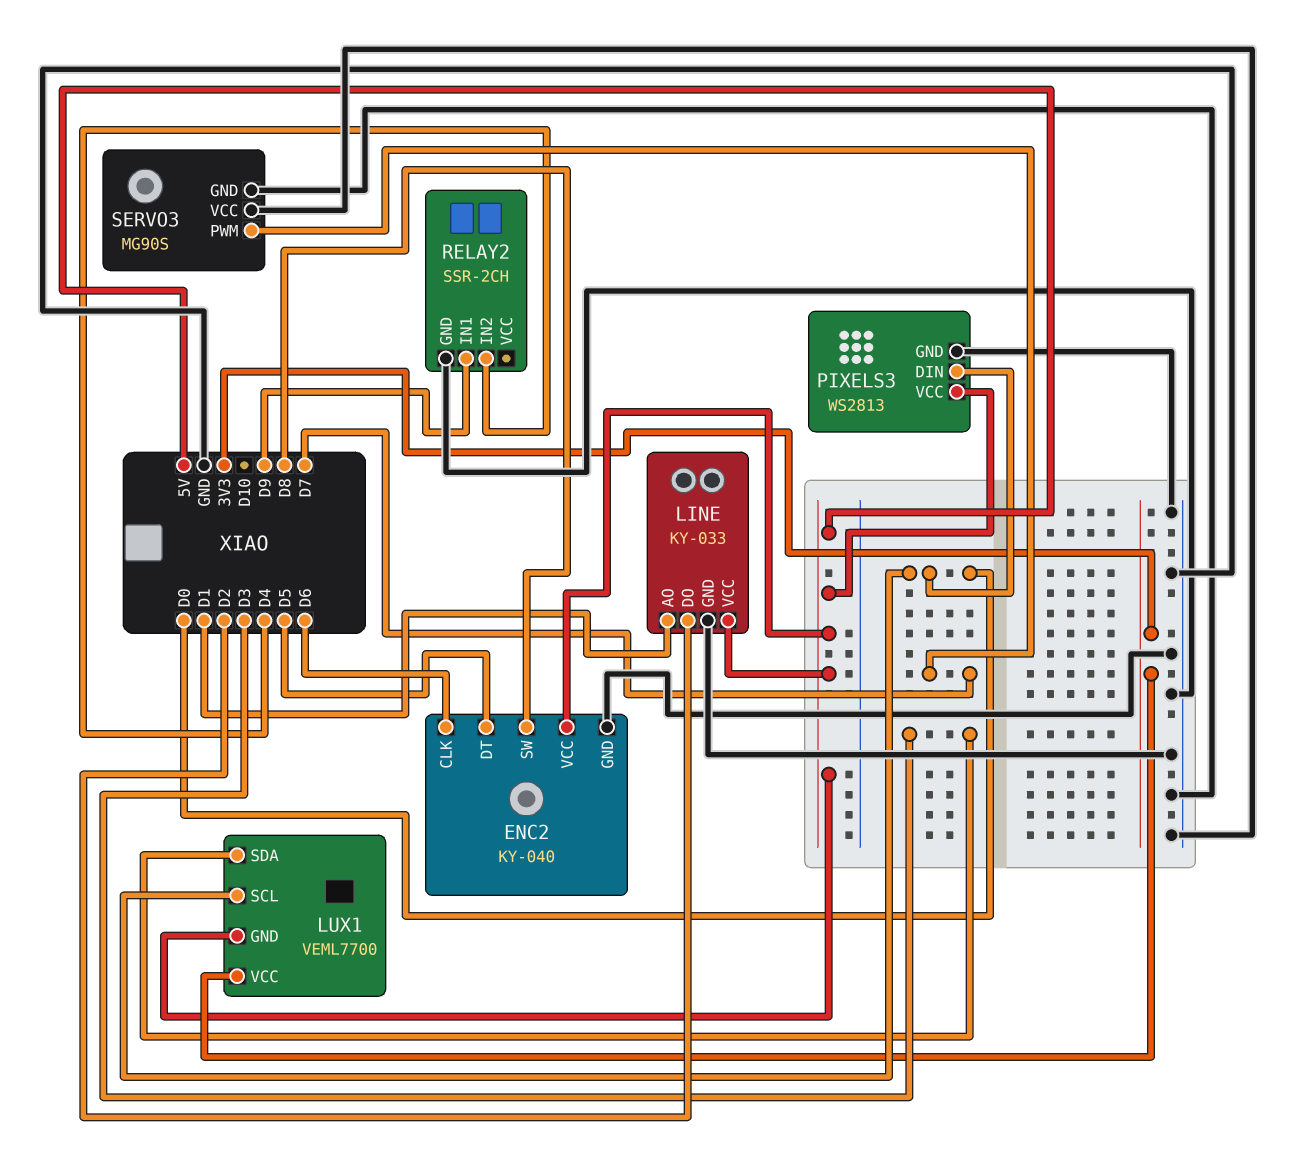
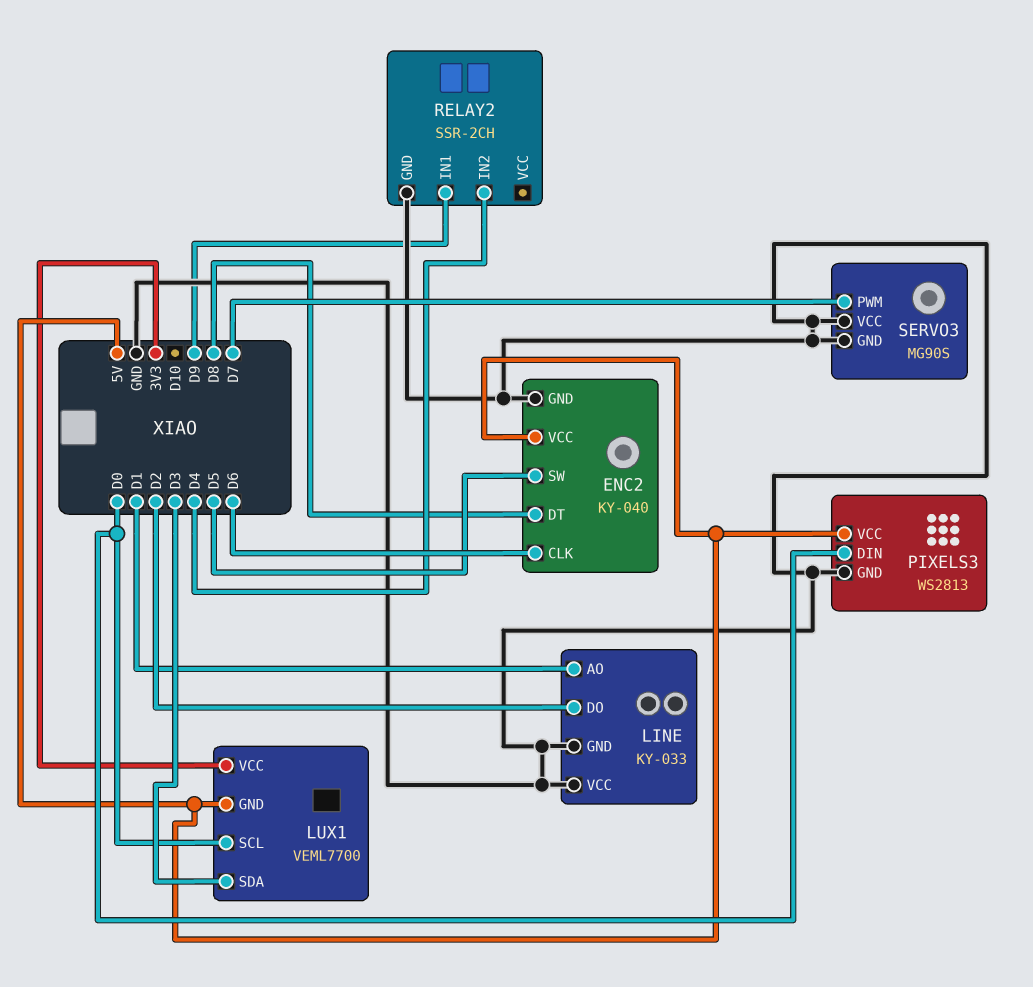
ENC2 pin DT: D5 -> D8
ENC2 pin SW: D8 -> D5
LINE pin VCC: 5V -> GND

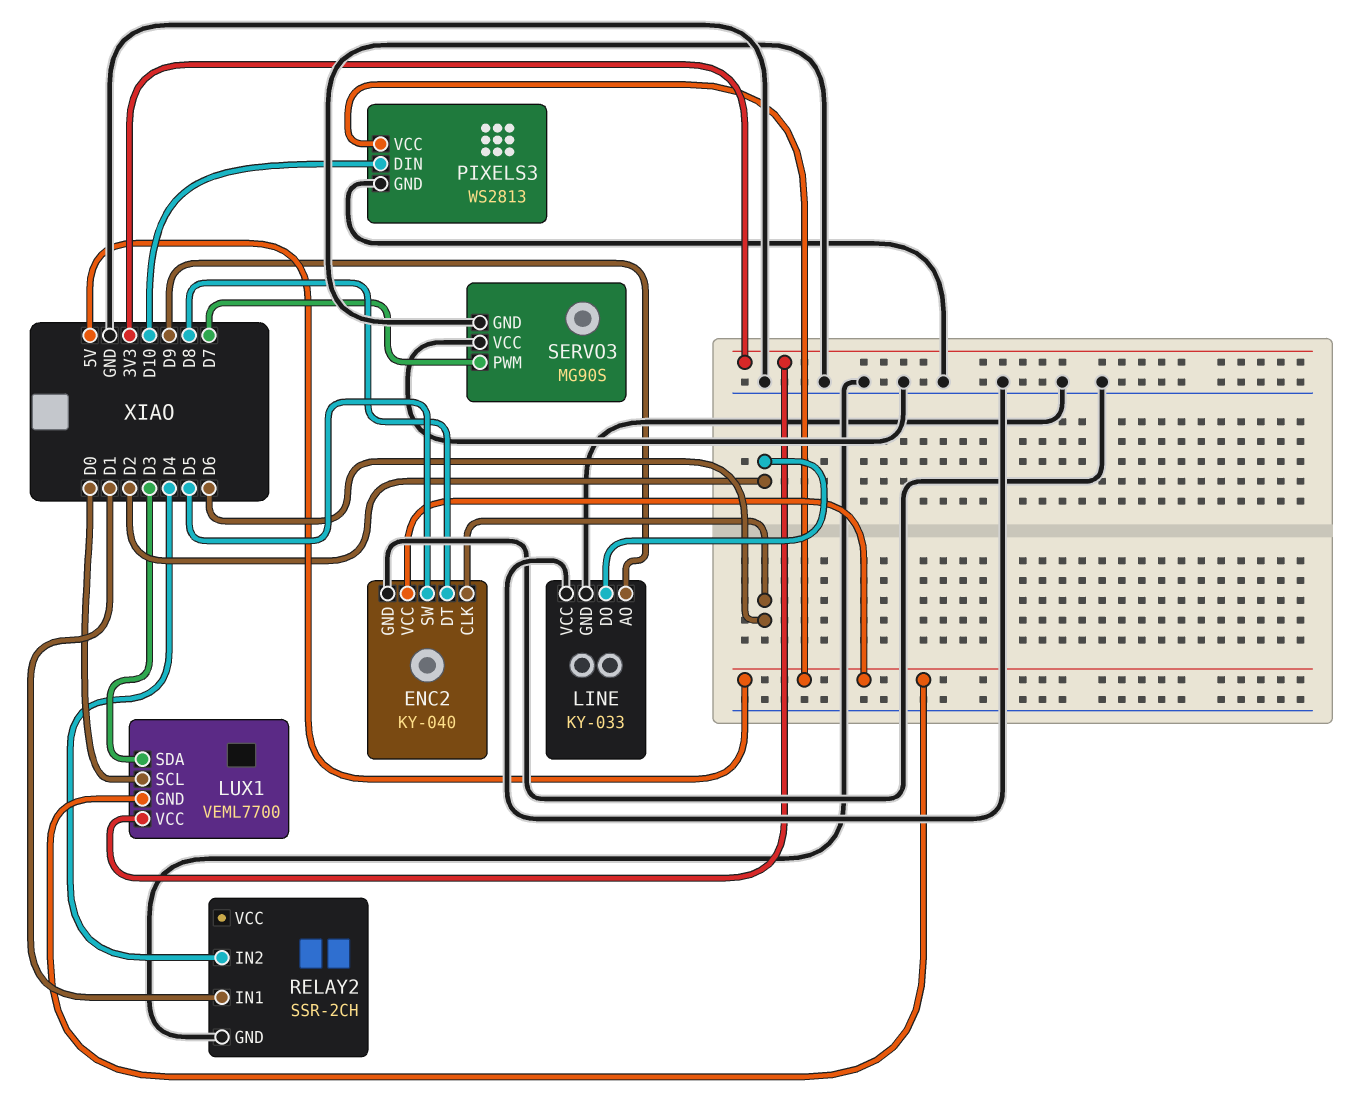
LINE pin AO: D1 -> D9
PIXELS3 pin DIN: D0 -> D10
RELAY2 pin IN1: D9 -> D1

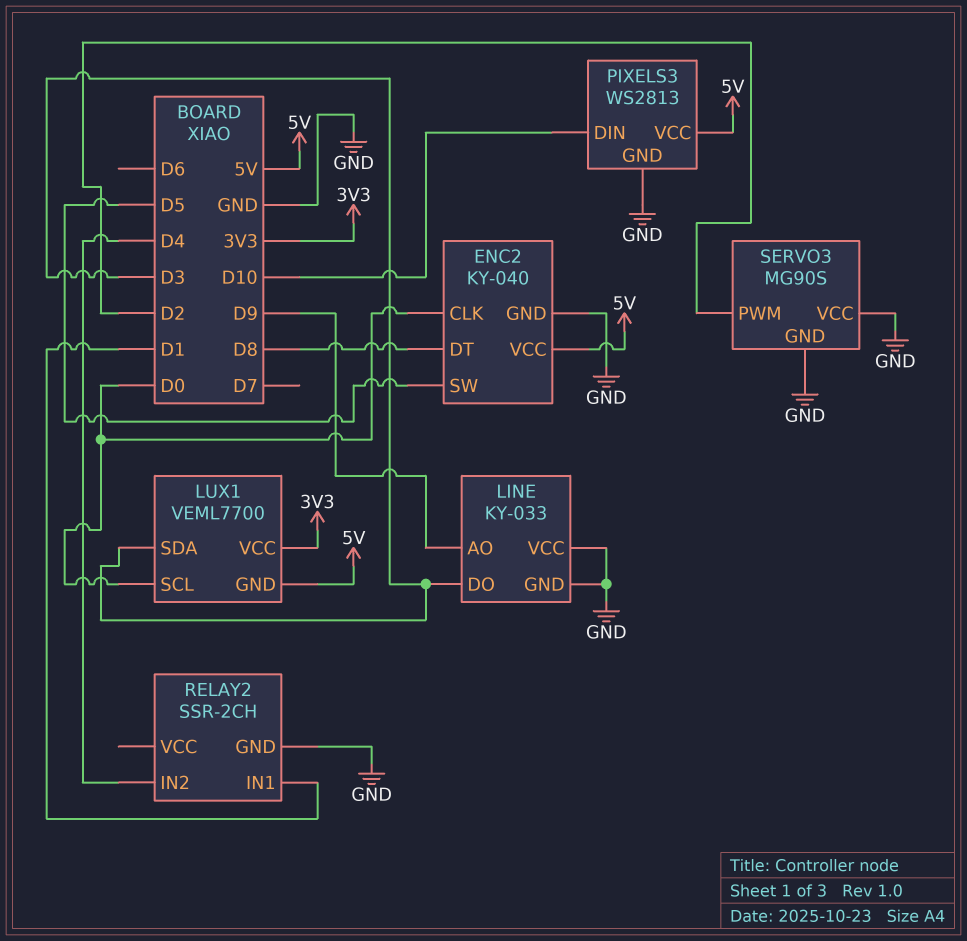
ENC2 pin CLK: D6 -> D0
LINE pin DO: D2 -> D3
SERVO3 pin PWM: D7 -> D2

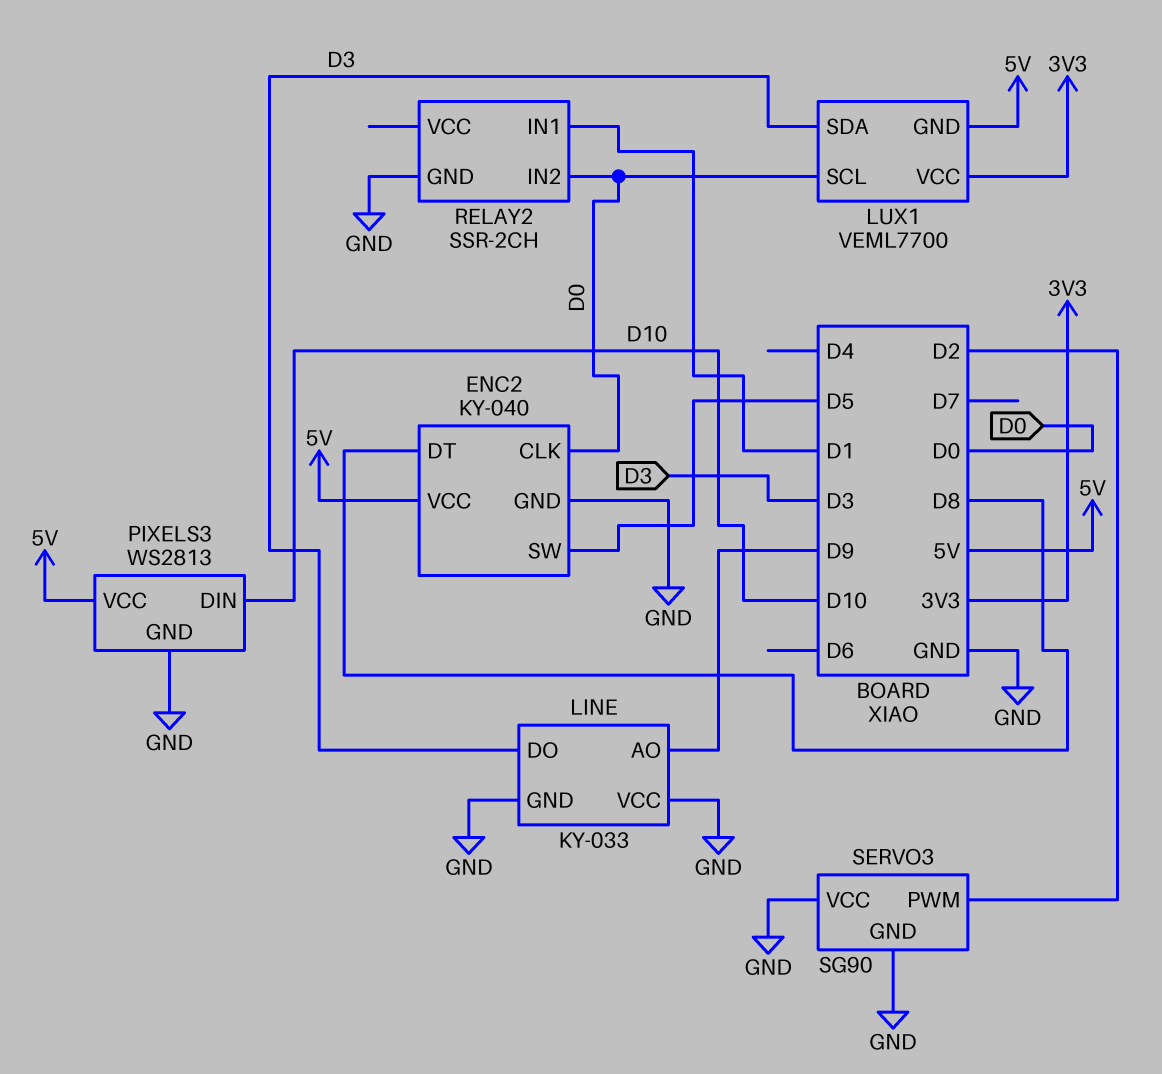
RELAY2 pin IN2: D4 -> D0
SERVO3: MG90S -> SG90

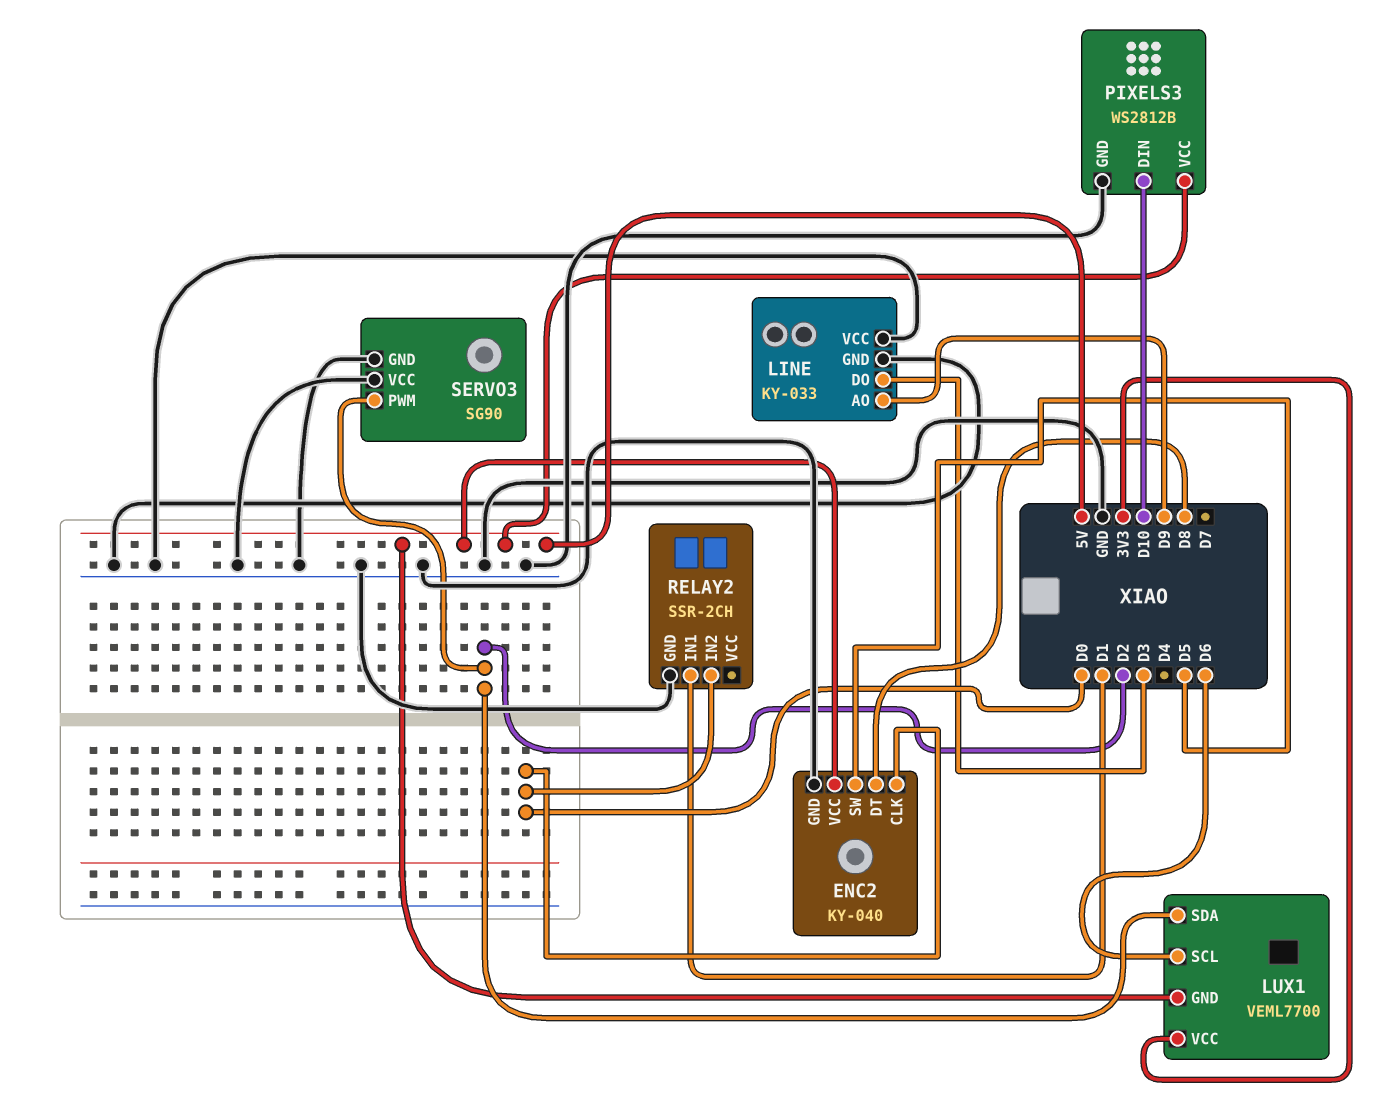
LUX1 pin SCL: D0 -> D6
LUX1 pin SDA: D3 -> D2
PIXELS3: WS2813 -> WS2812B

